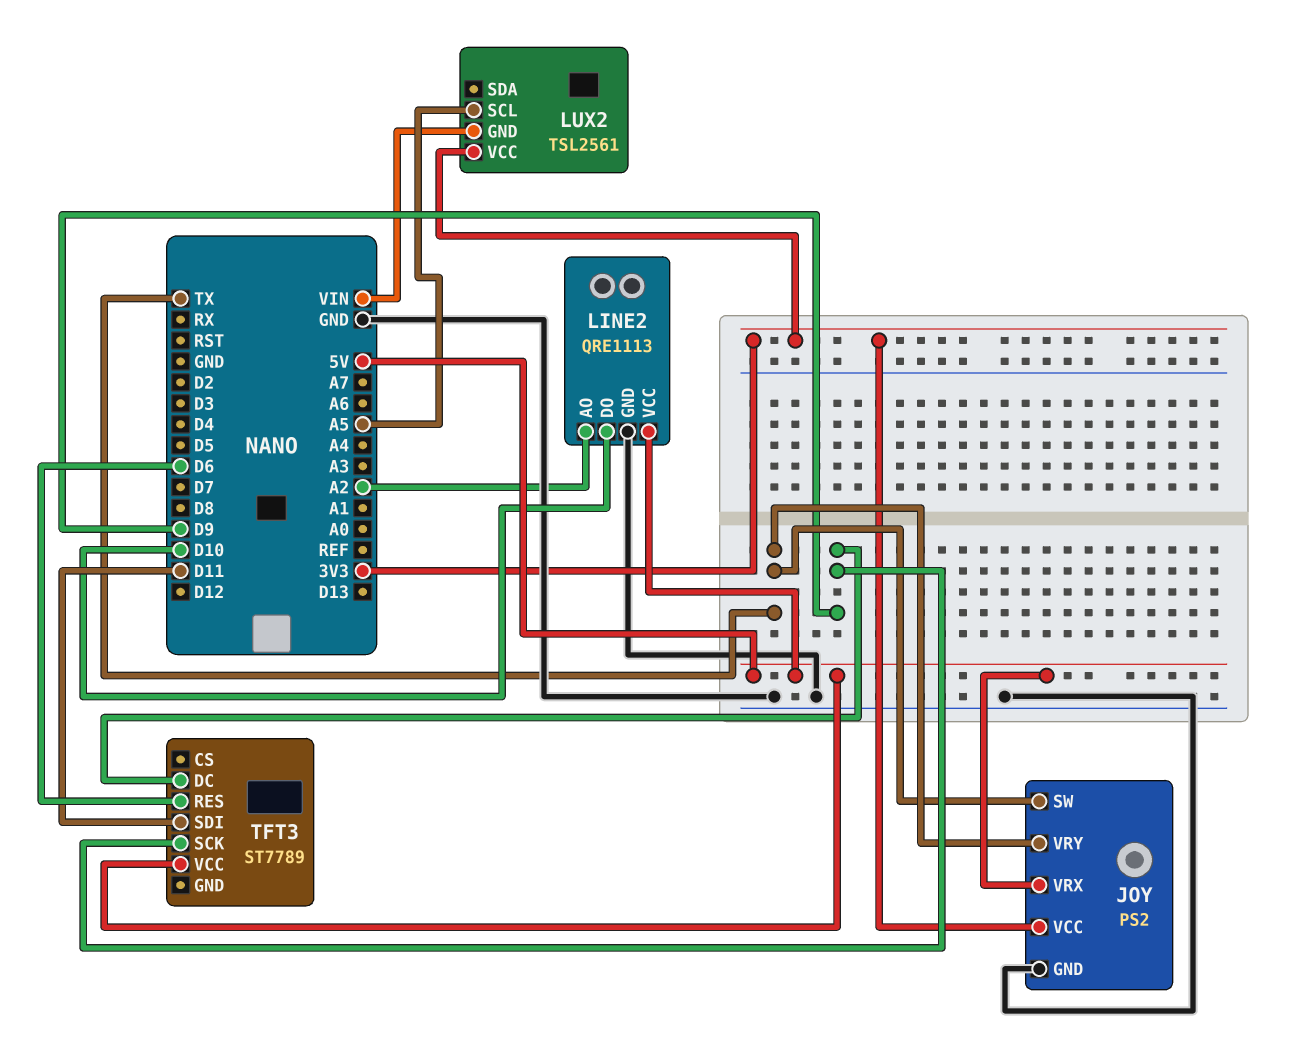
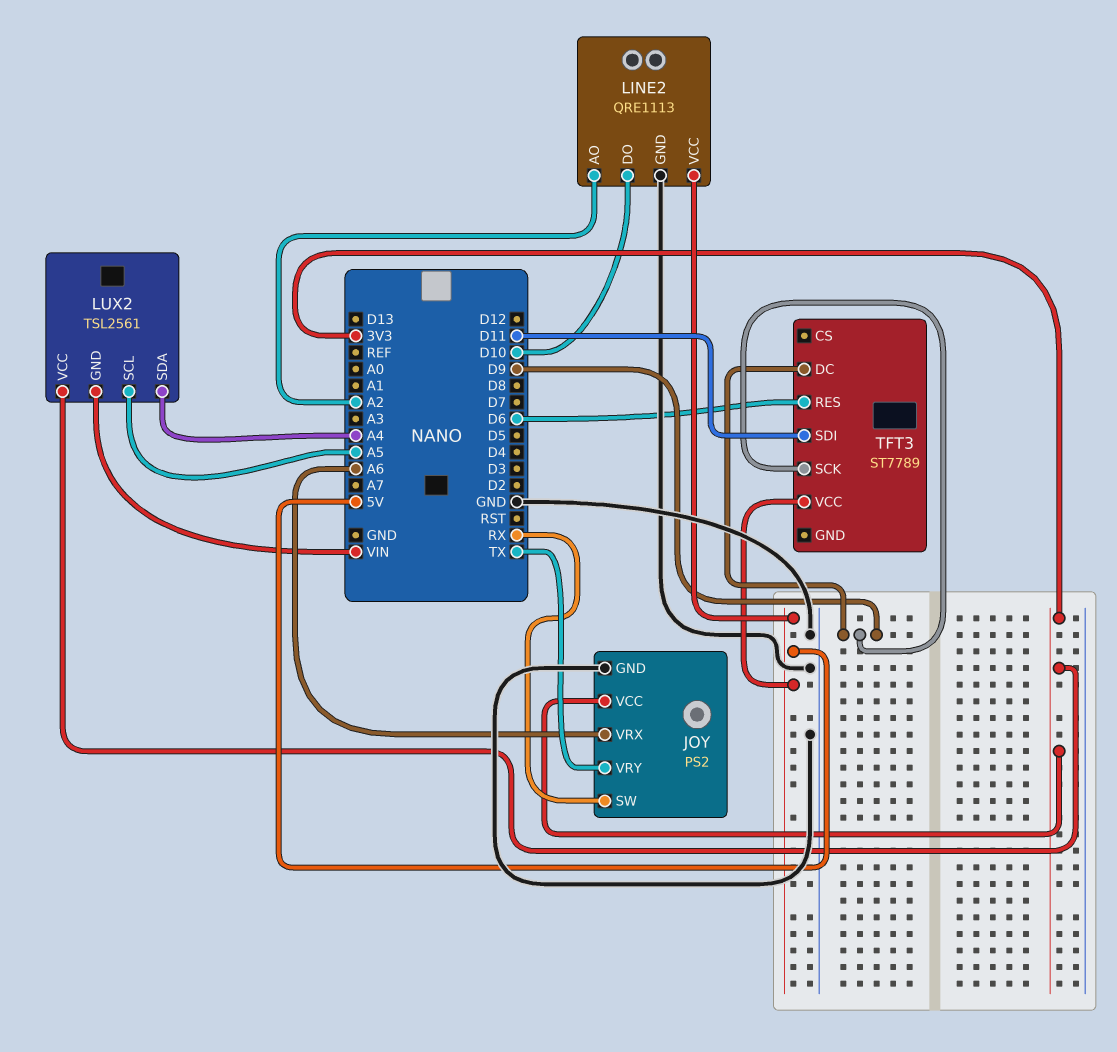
JOY pin SW: TX -> RX
JOY pin VRX: 5V -> A6
LUX2 pin SDA: none -> A4

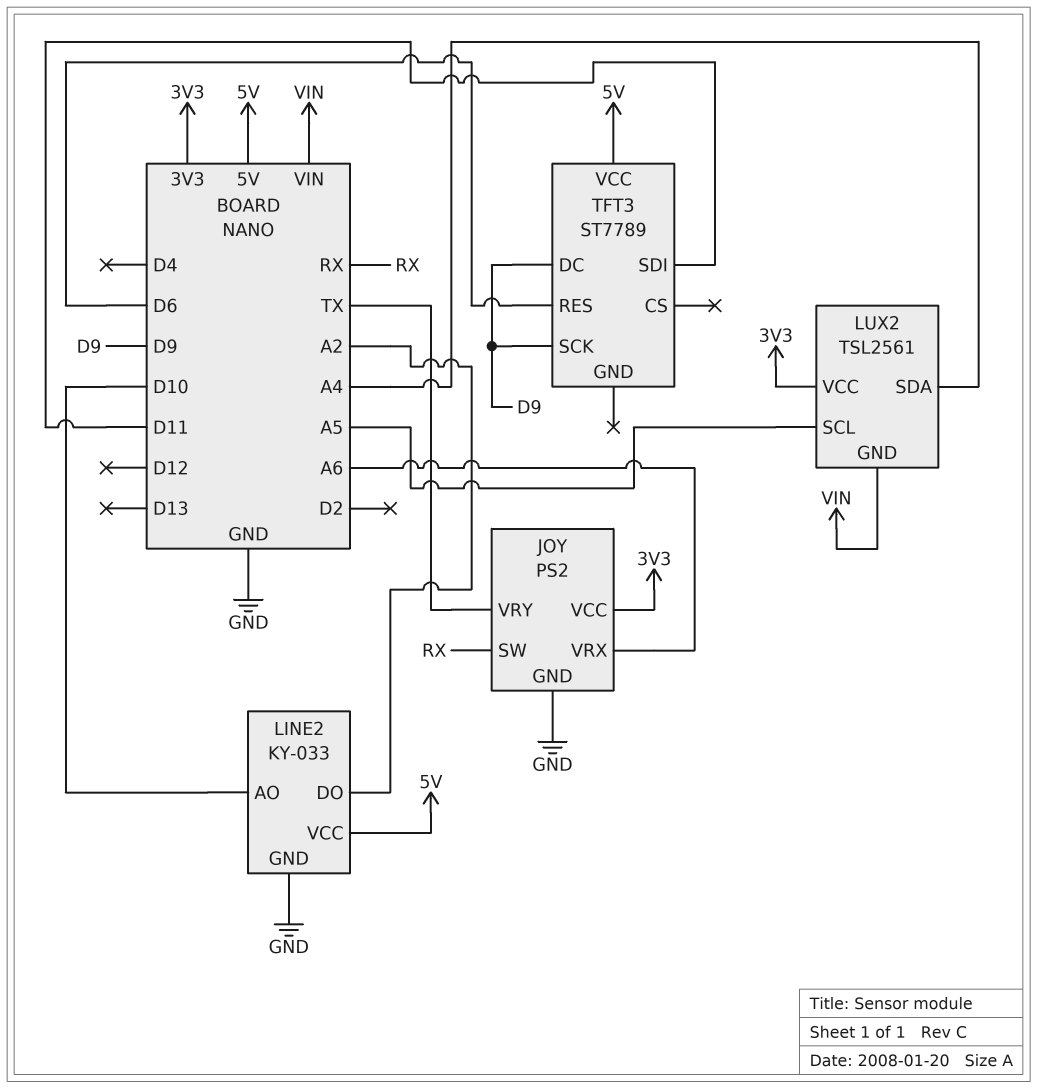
LINE2: QRE1113 -> KY-033
LINE2 pin AO: A2 -> D10
LINE2 pin DO: D10 -> A2

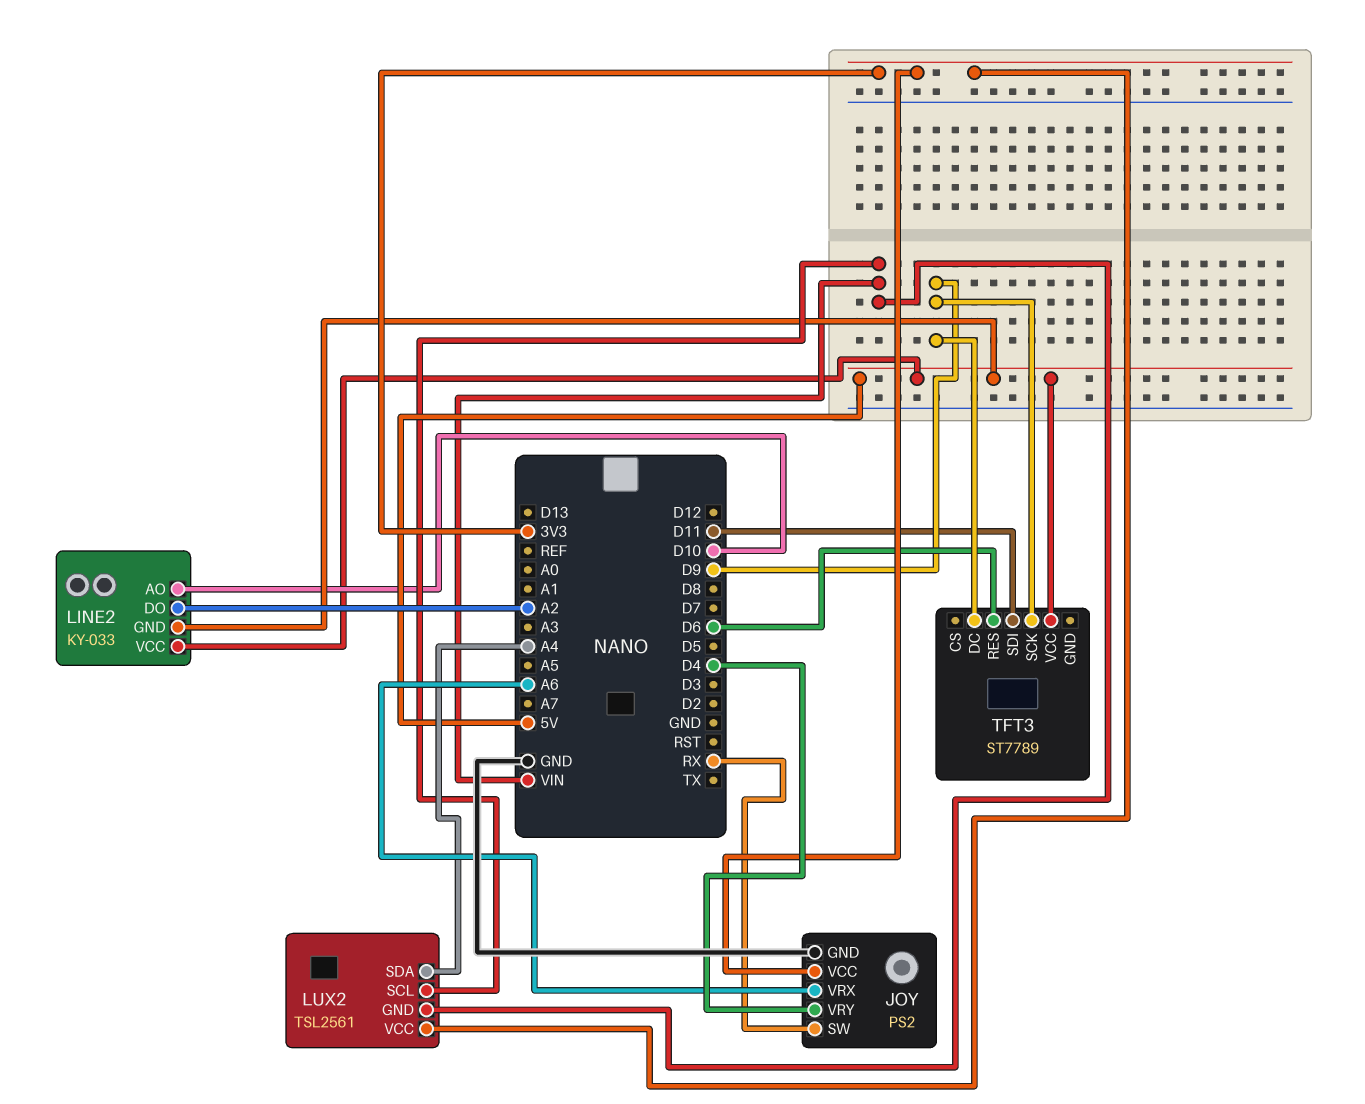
JOY pin VRY: TX -> D4
LINE2 pin GND: GND -> 5V
LUX2 pin SCL: A5 -> VIN

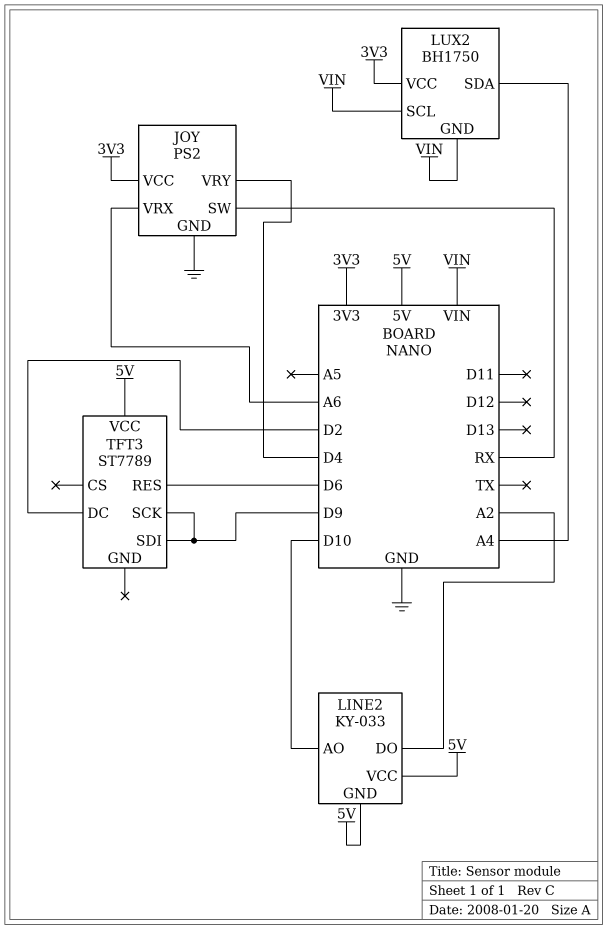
LUX2: TSL2561 -> BH1750
TFT3 pin DC: D9 -> D2
TFT3 pin SDI: D11 -> D9

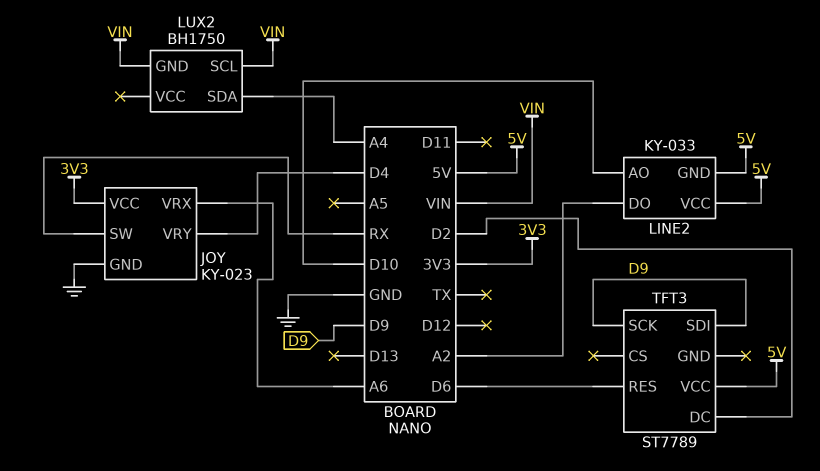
JOY: PS2 -> KY-023
LUX2 pin VCC: 3V3 -> none

